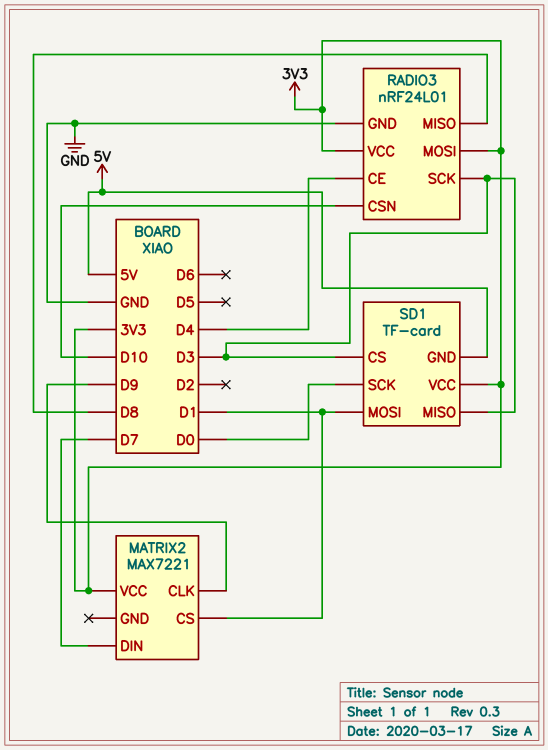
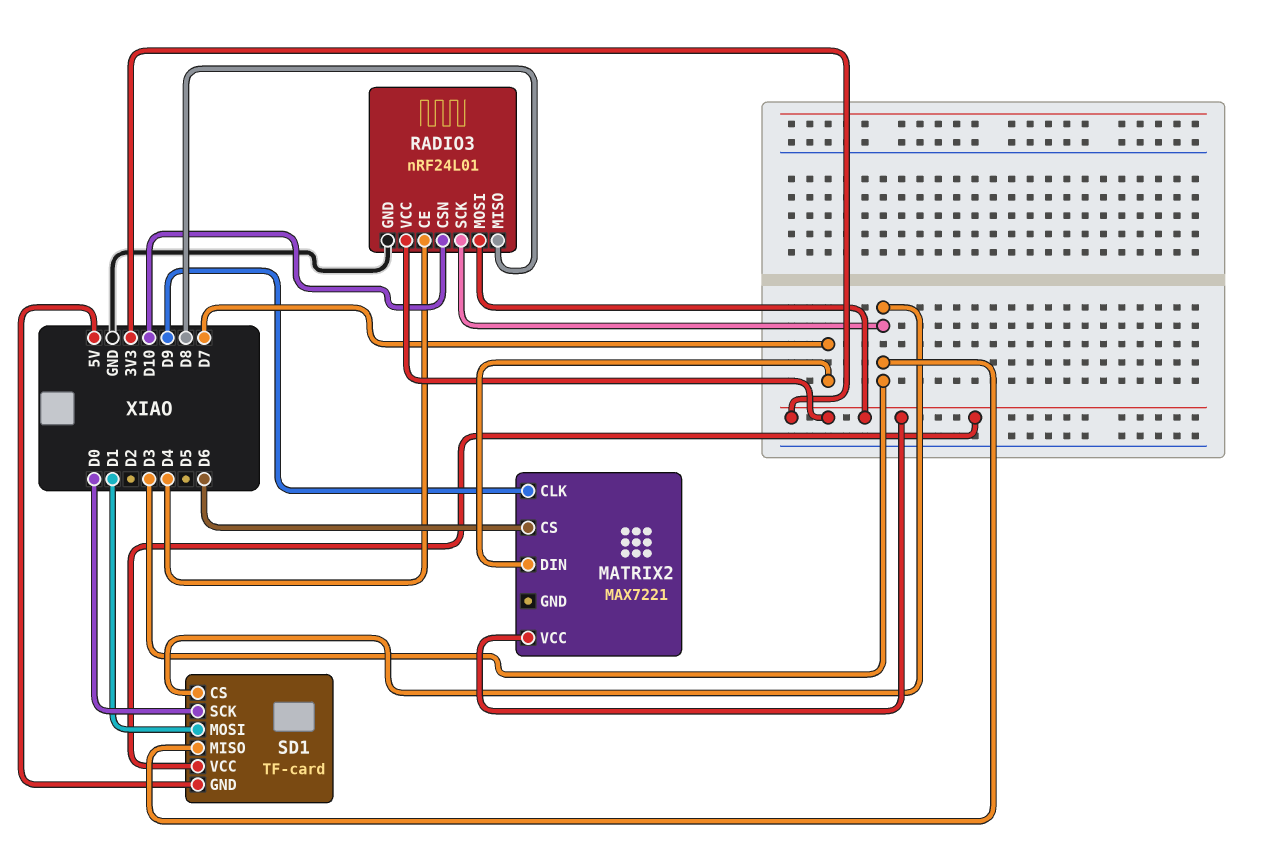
MATRIX2 pin CS: D1 -> D6

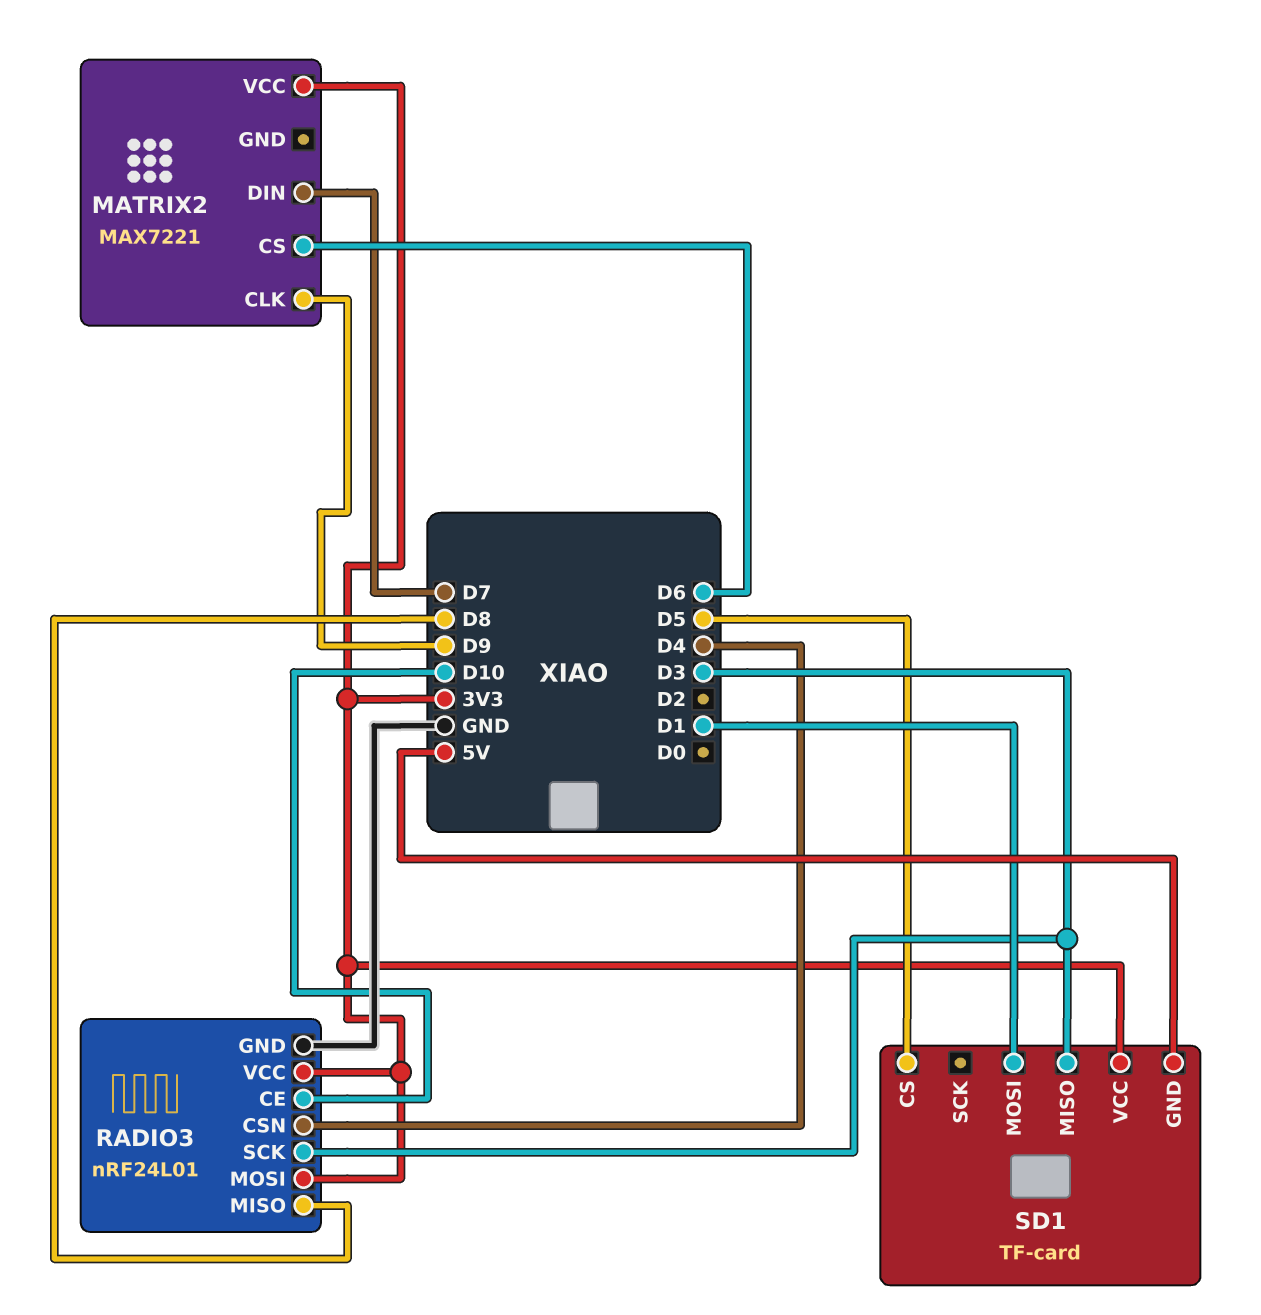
RADIO3 pin CE: D4 -> D10
RADIO3 pin CSN: D10 -> D4
SD1 pin CS: D3 -> D5
SD1 pin SCK: D0 -> none

